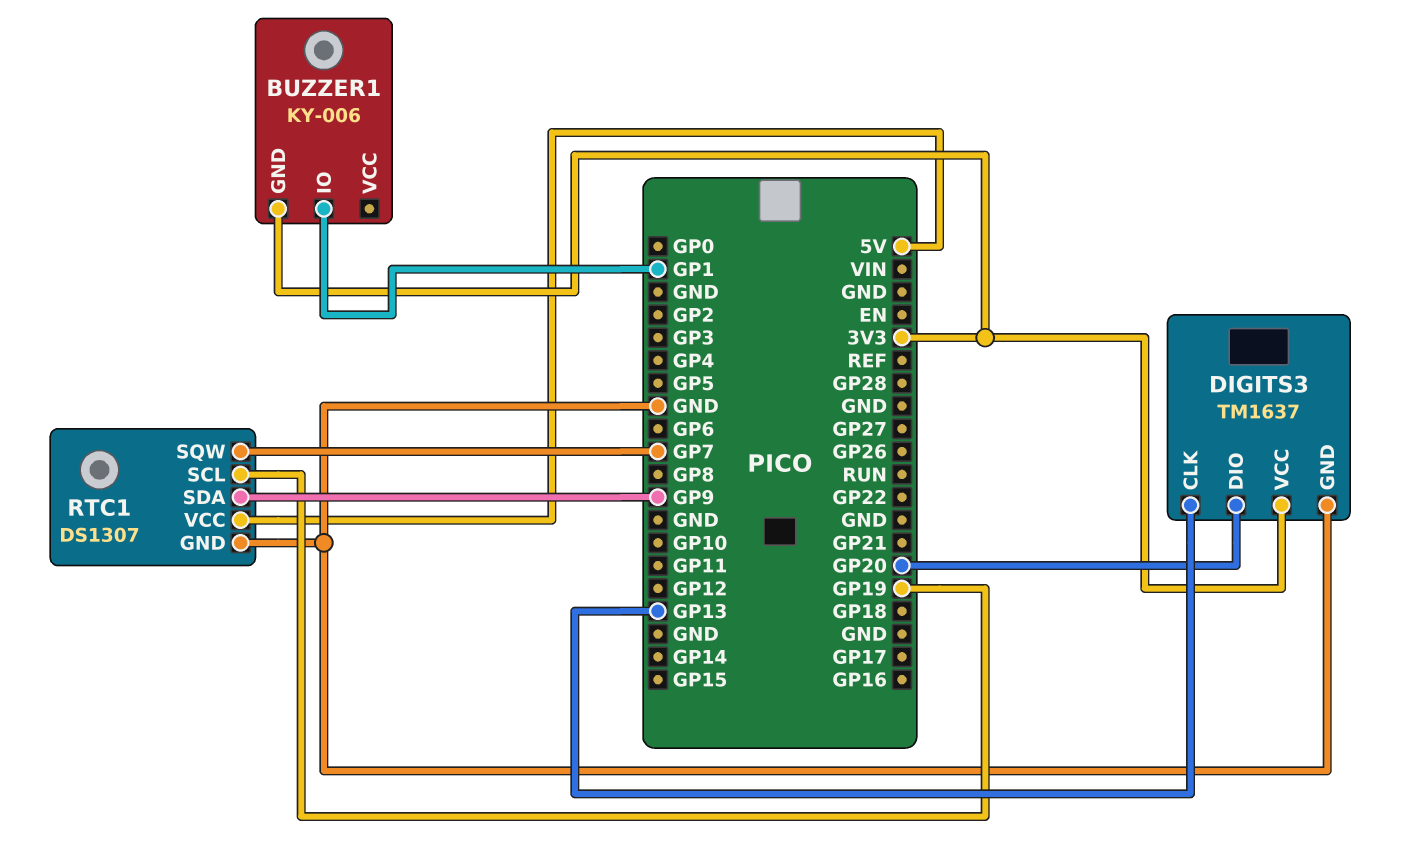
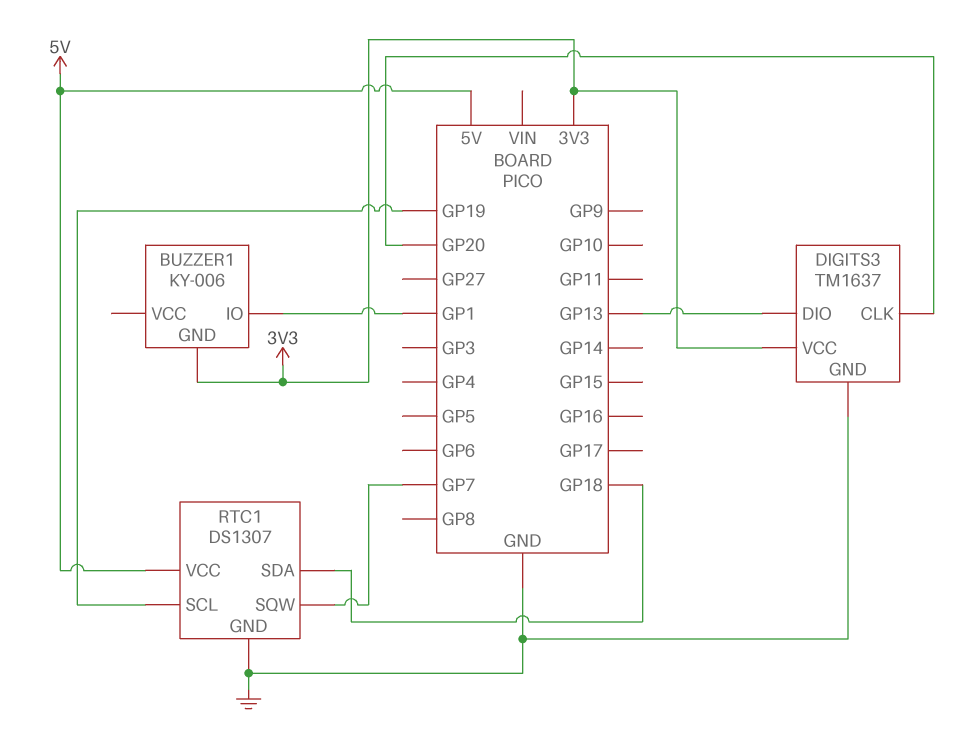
DIGITS3 pin CLK: GP13 -> GP20
DIGITS3 pin DIO: GP20 -> GP13
RTC1 pin SDA: GP9 -> GP18

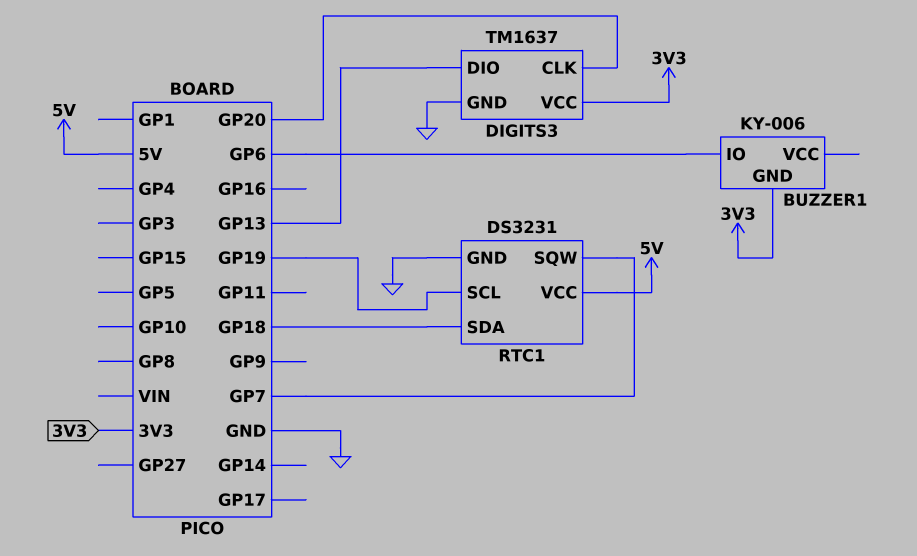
BUZZER1 pin IO: GP1 -> GP6
RTC1: DS1307 -> DS3231

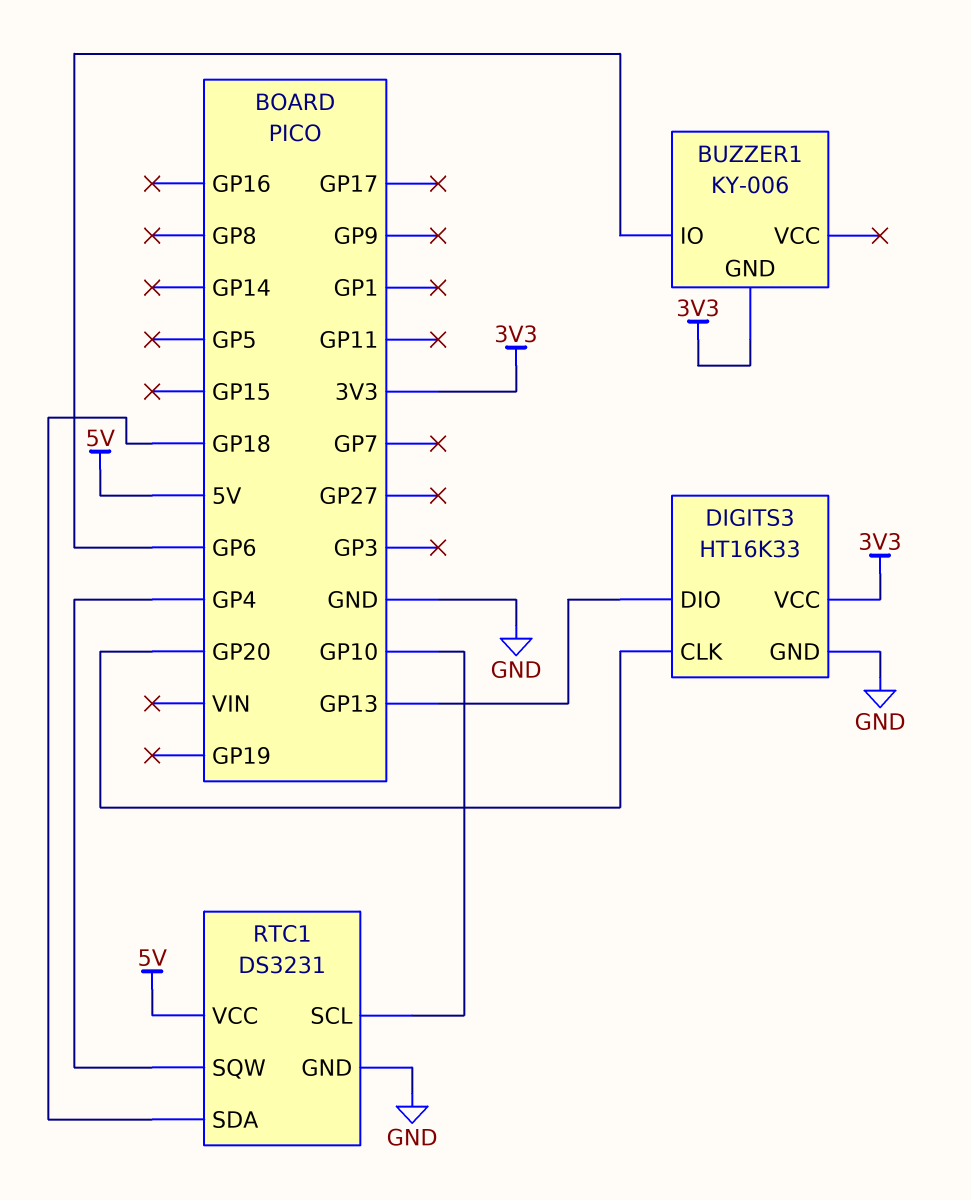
DIGITS3: TM1637 -> HT16K33
RTC1 pin SCL: GP19 -> GP10
RTC1 pin SQW: GP7 -> GP4

